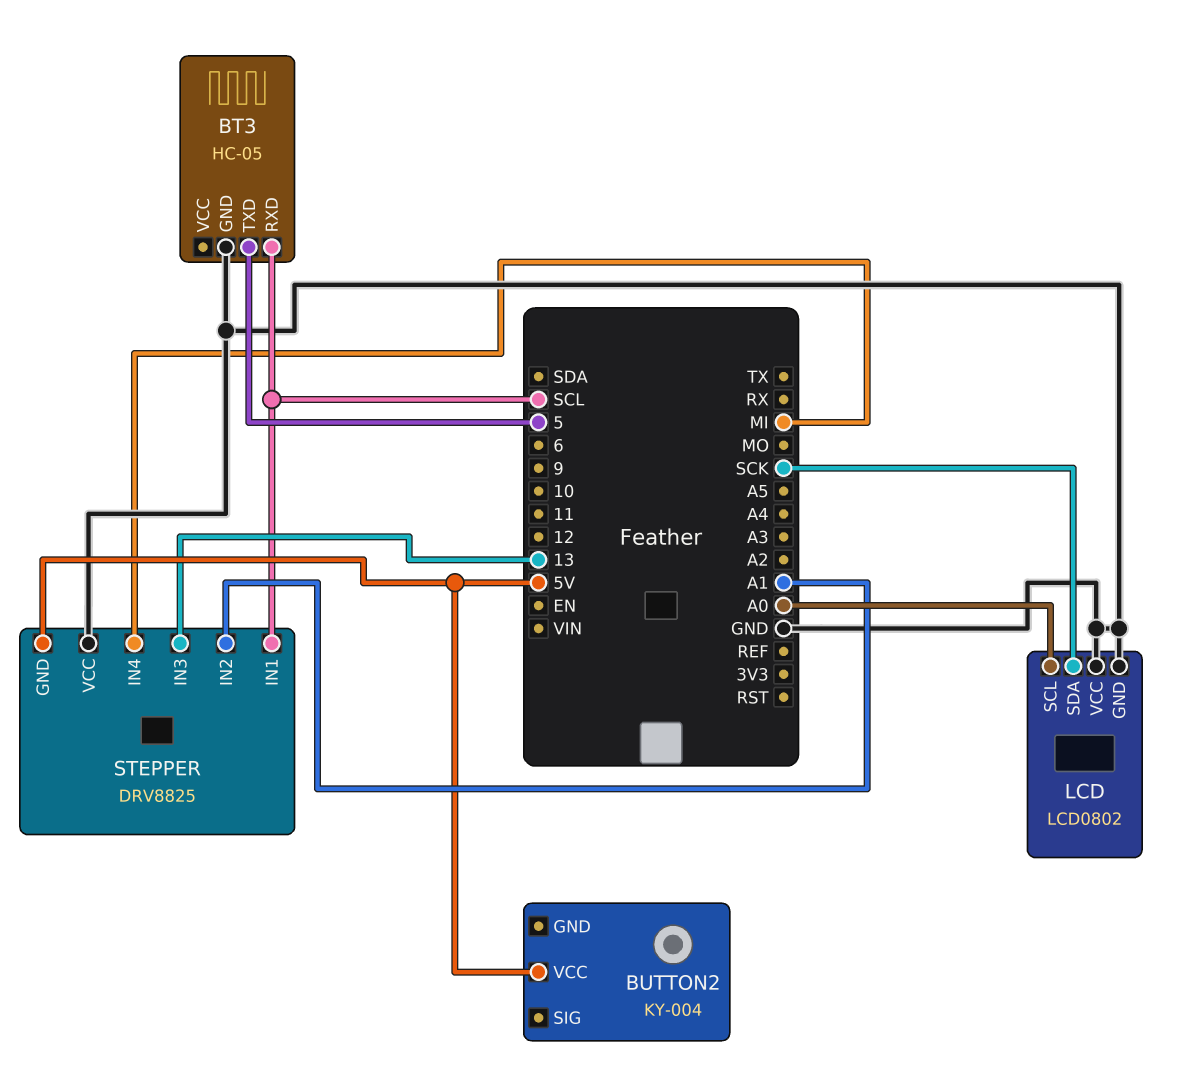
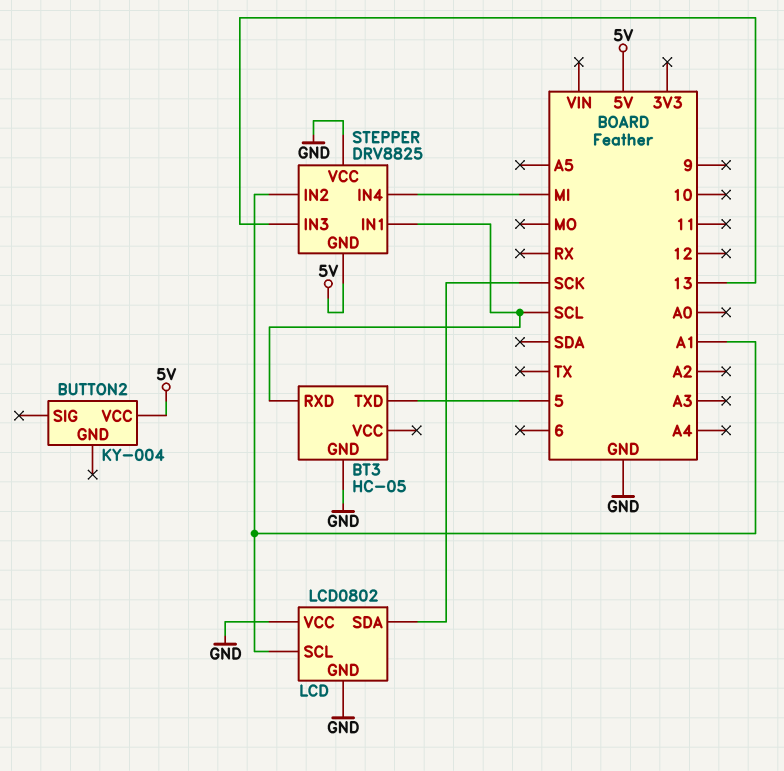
LCD pin SCL: A0 -> A1

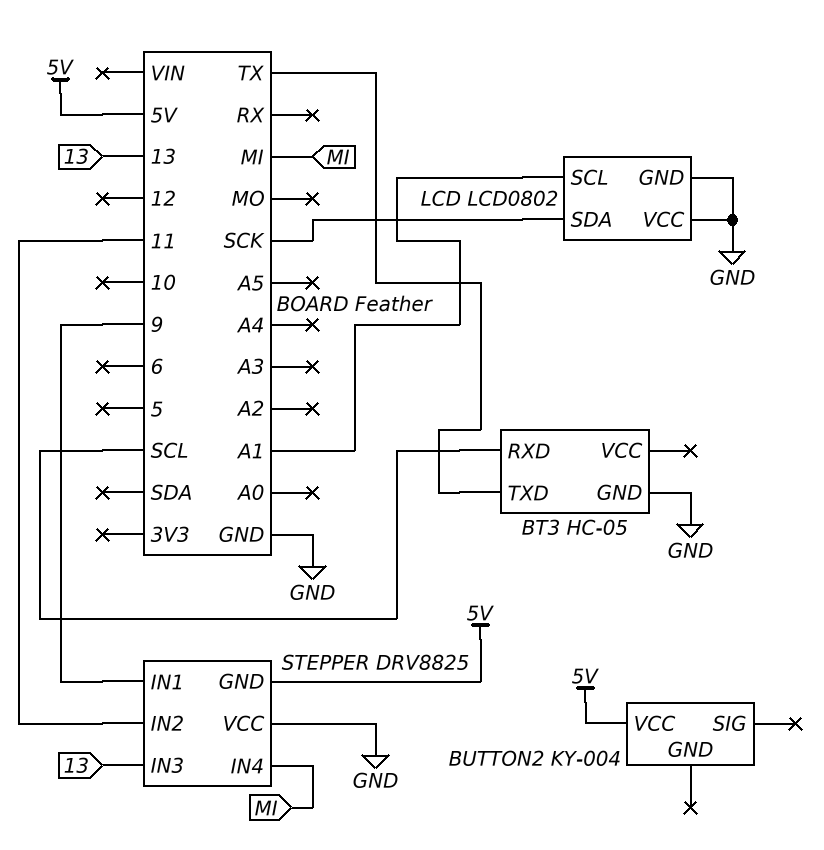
BT3 pin TXD: 5 -> TX
STEPPER pin IN1: SCL -> 9
STEPPER pin IN2: A1 -> 11

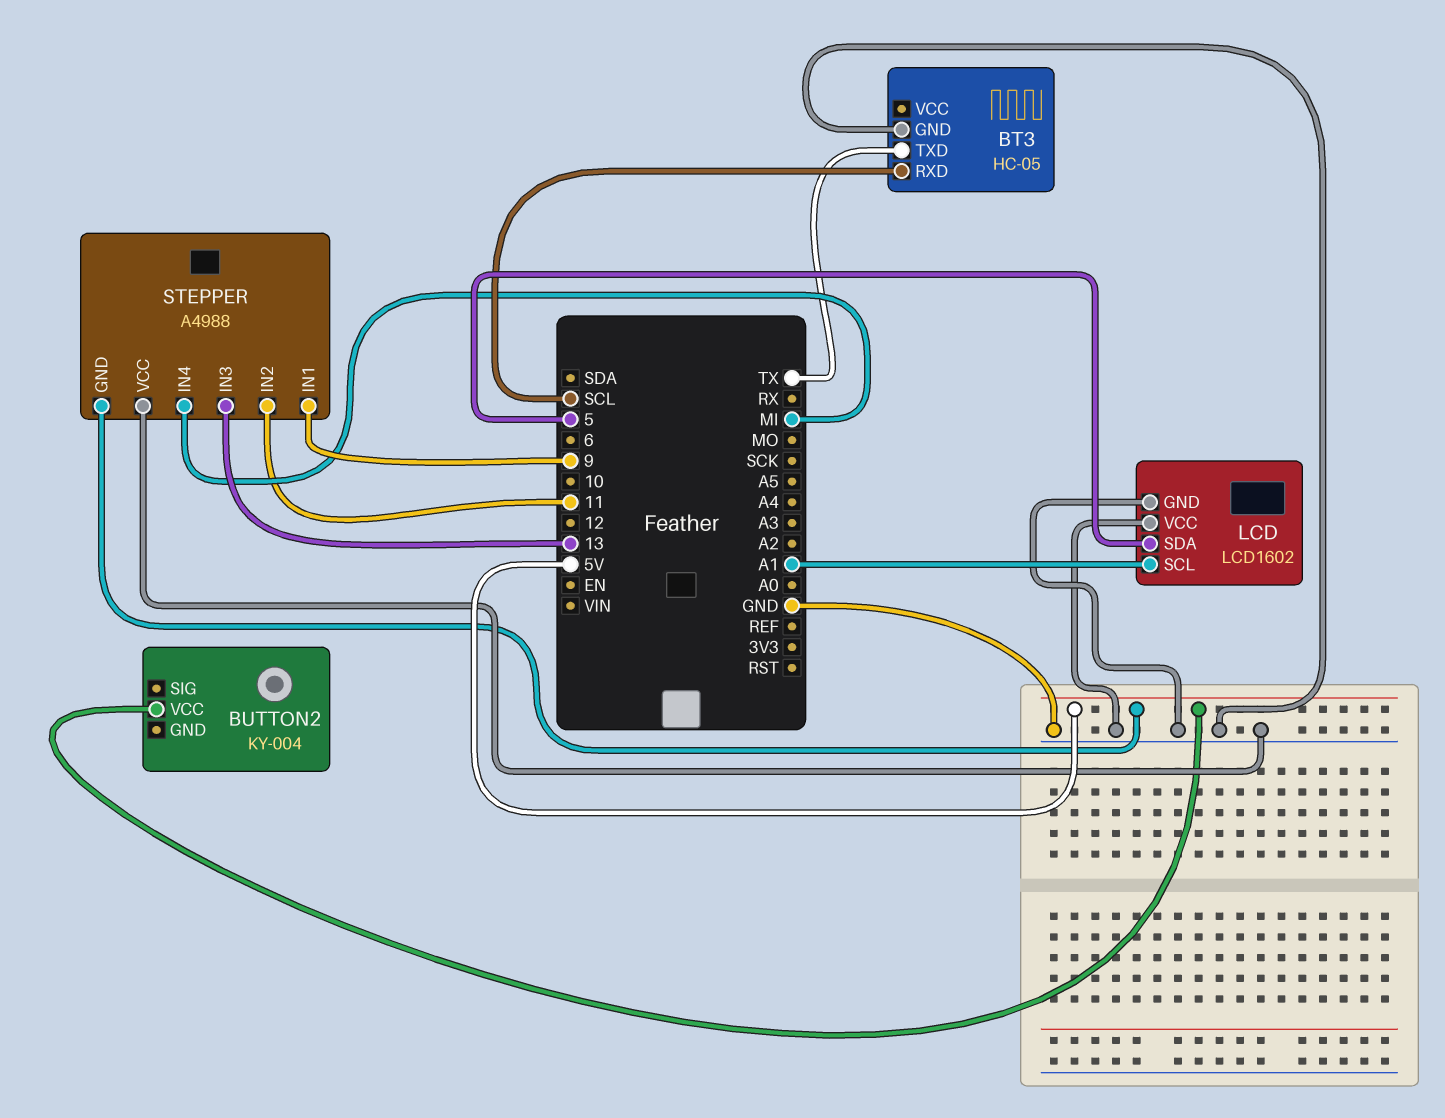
LCD: LCD0802 -> LCD1602
LCD pin SDA: SCK -> 5
STEPPER: DRV8825 -> A4988

